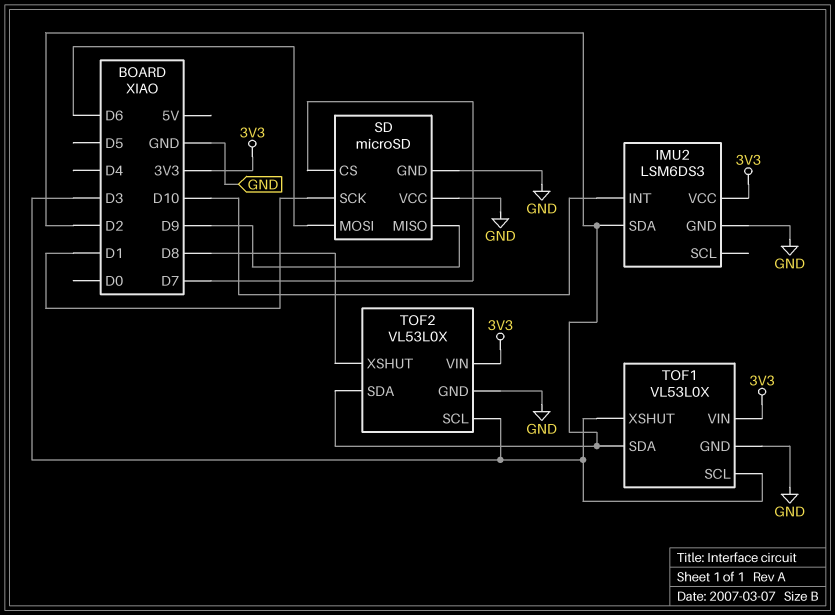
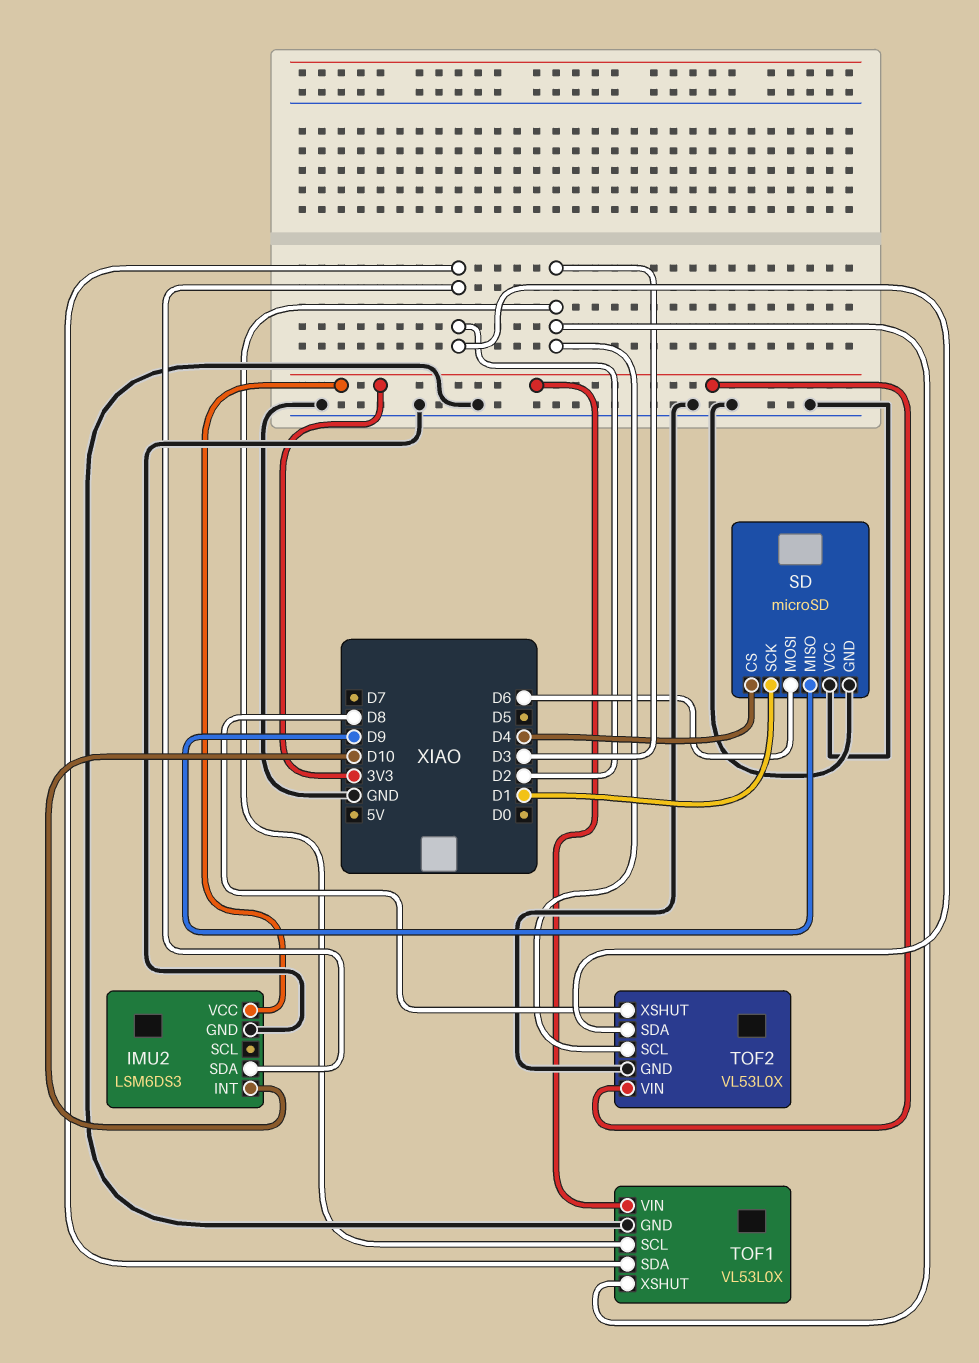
SD pin CS: D7 -> D4

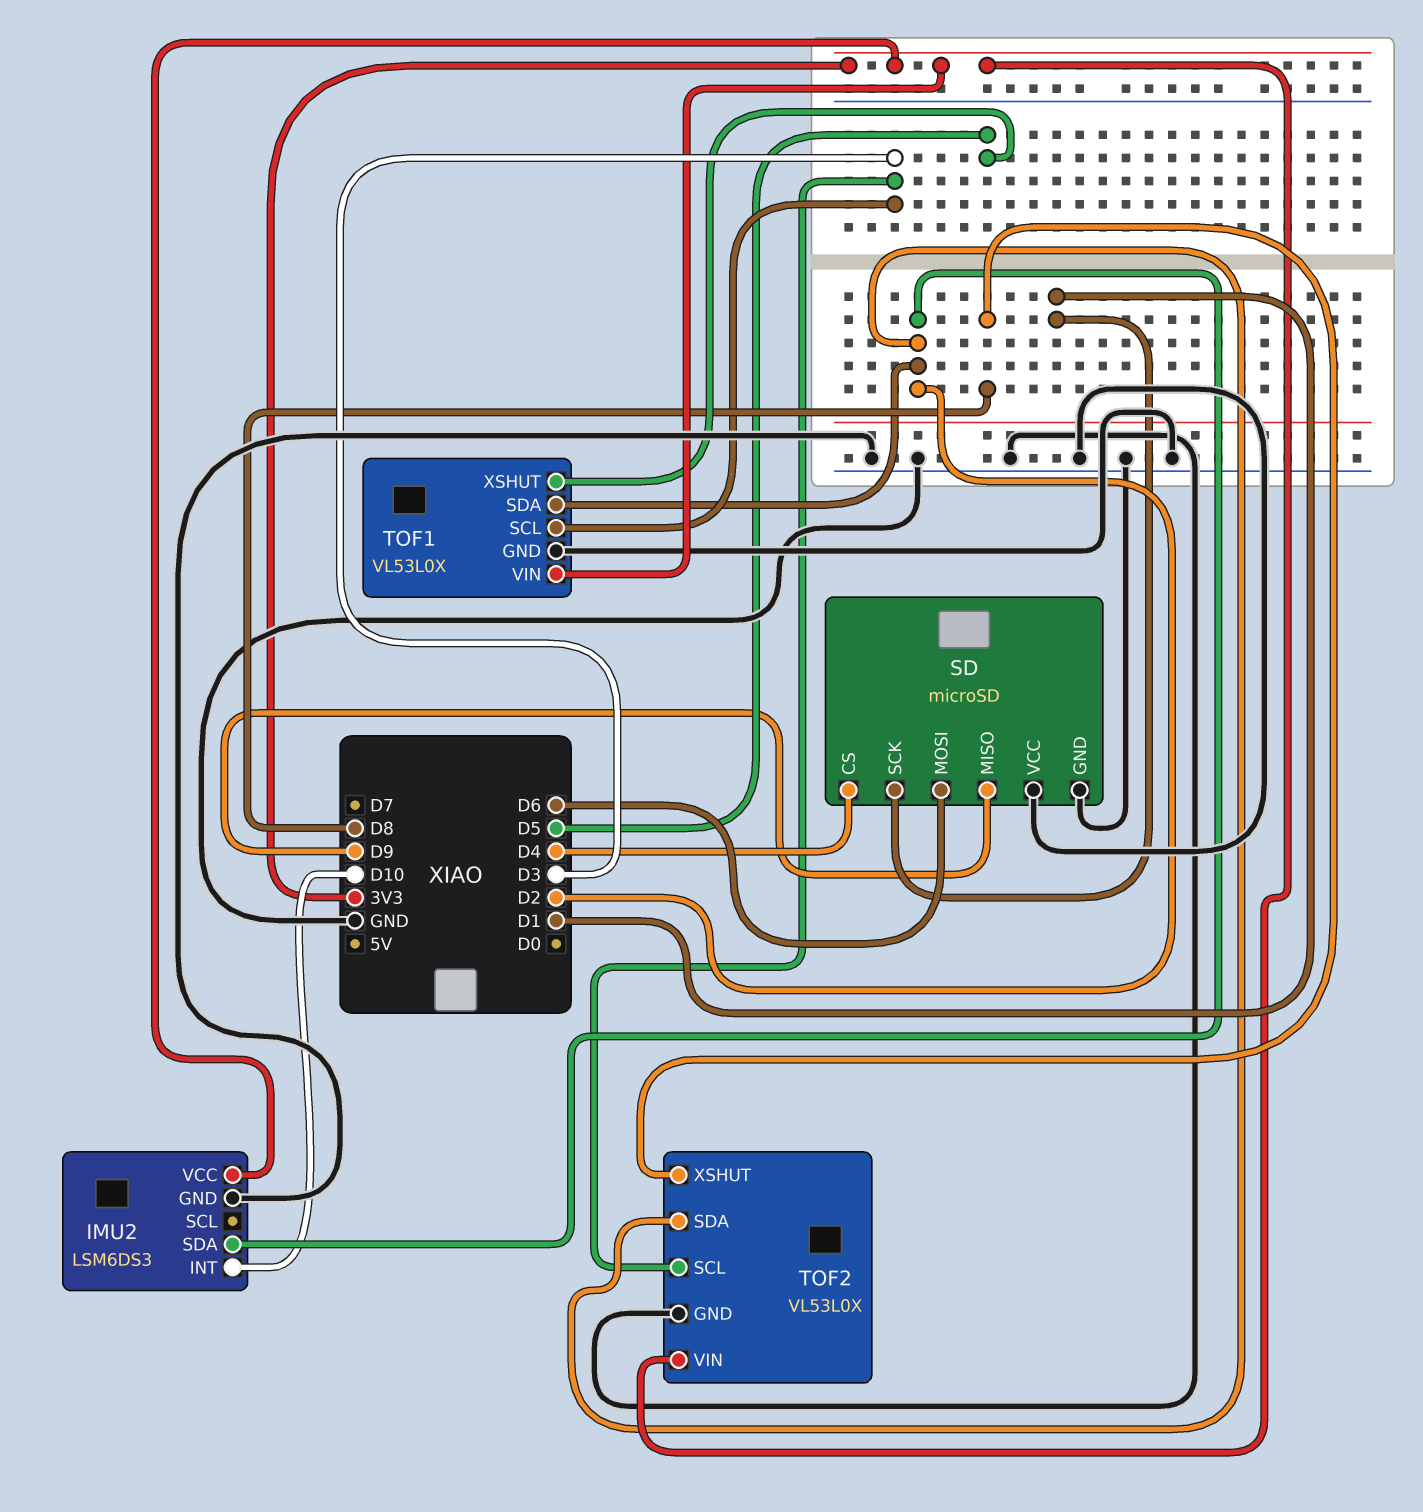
TOF1 pin XSHUT: D3 -> D5

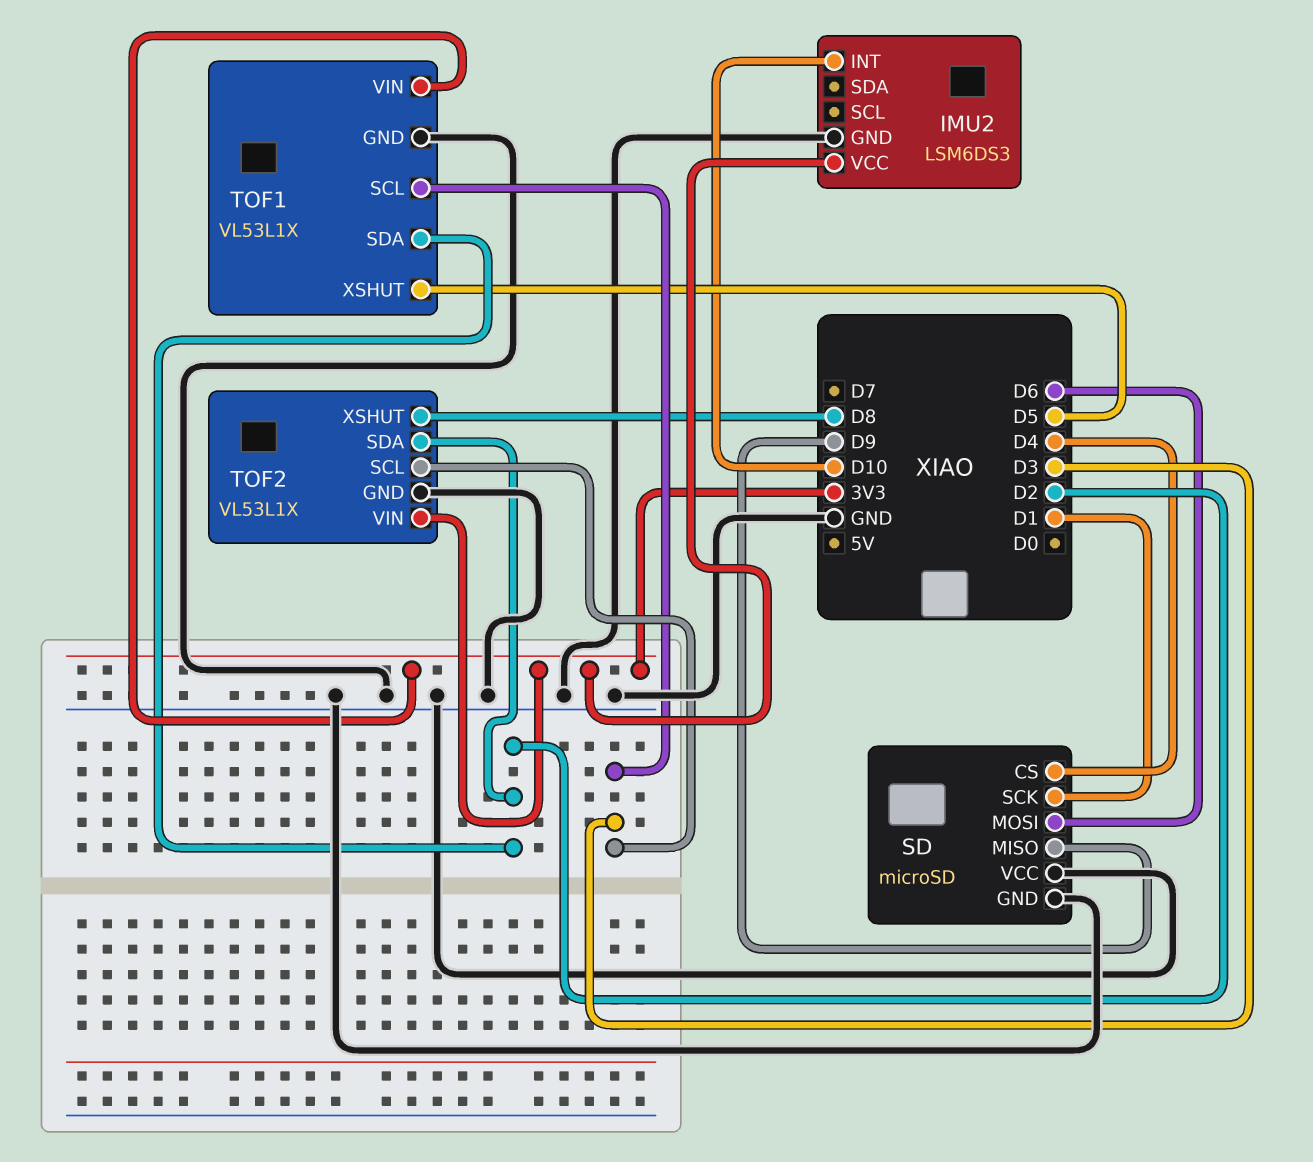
IMU2 pin SDA: D2 -> none
TOF1: VL53L0X -> VL53L1X
TOF2: VL53L0X -> VL53L1X

